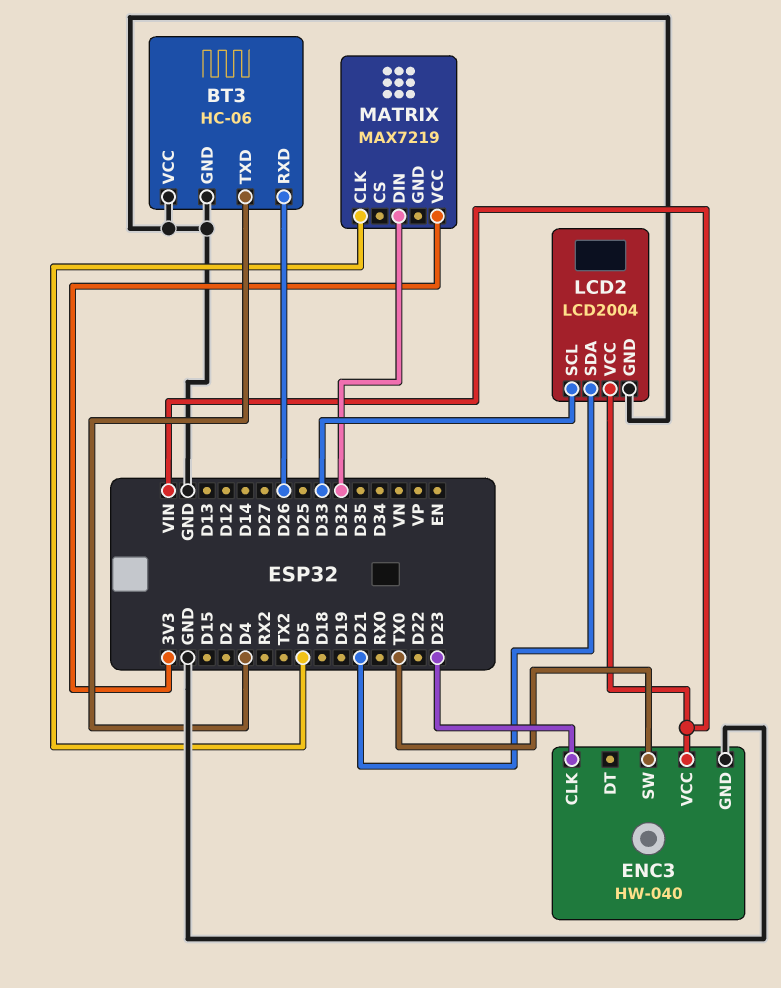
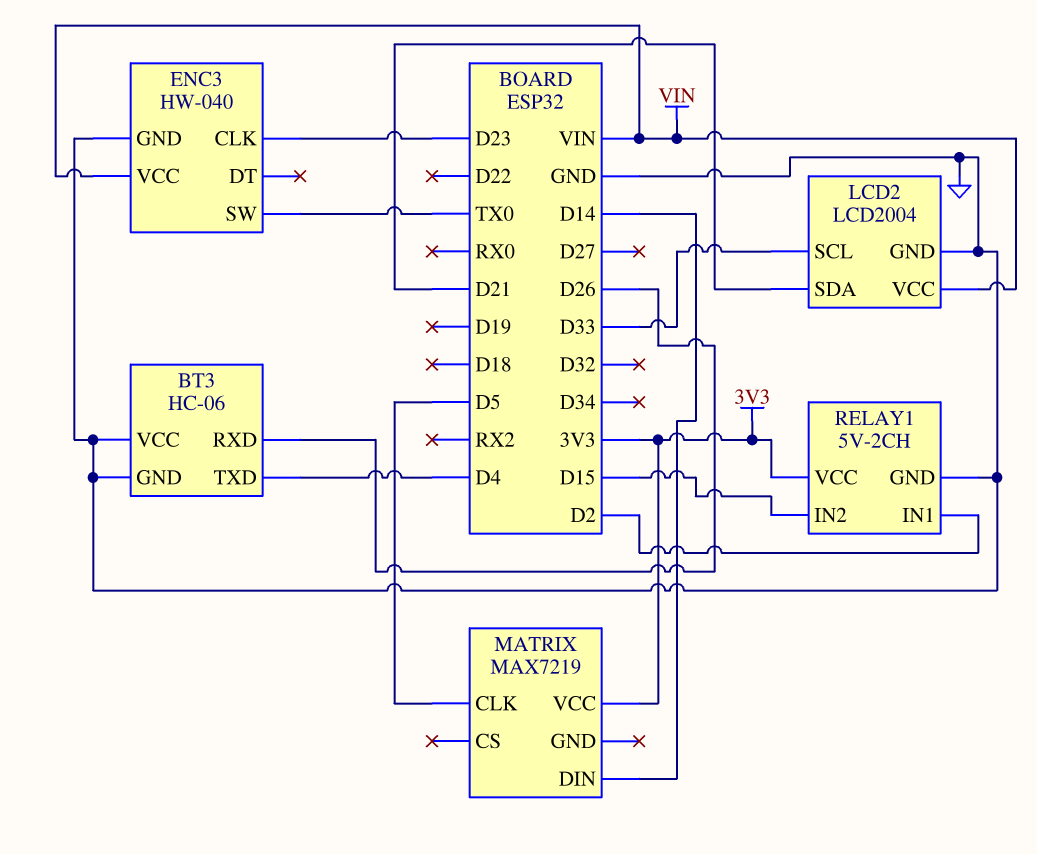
MATRIX pin DIN: D32 -> D14
RELAY1: none -> 5V-2CH
RELAY1 pin GND: none -> GND
RELAY1 pin IN1: none -> D2
RELAY1 pin IN2: none -> D15
RELAY1 pin VCC: none -> 3V3

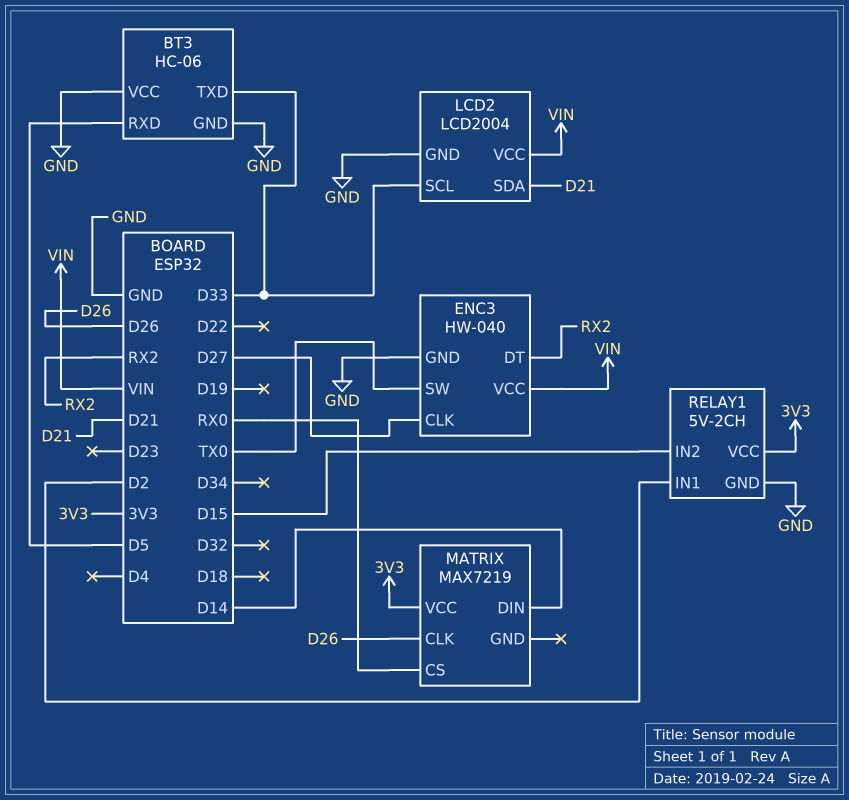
BT3 pin RXD: D26 -> D5
BT3 pin TXD: D4 -> D33
ENC3 pin CLK: D23 -> D27
ENC3 pin DT: none -> RX2
MATRIX pin CLK: D5 -> D26
MATRIX pin CS: none -> RX0

